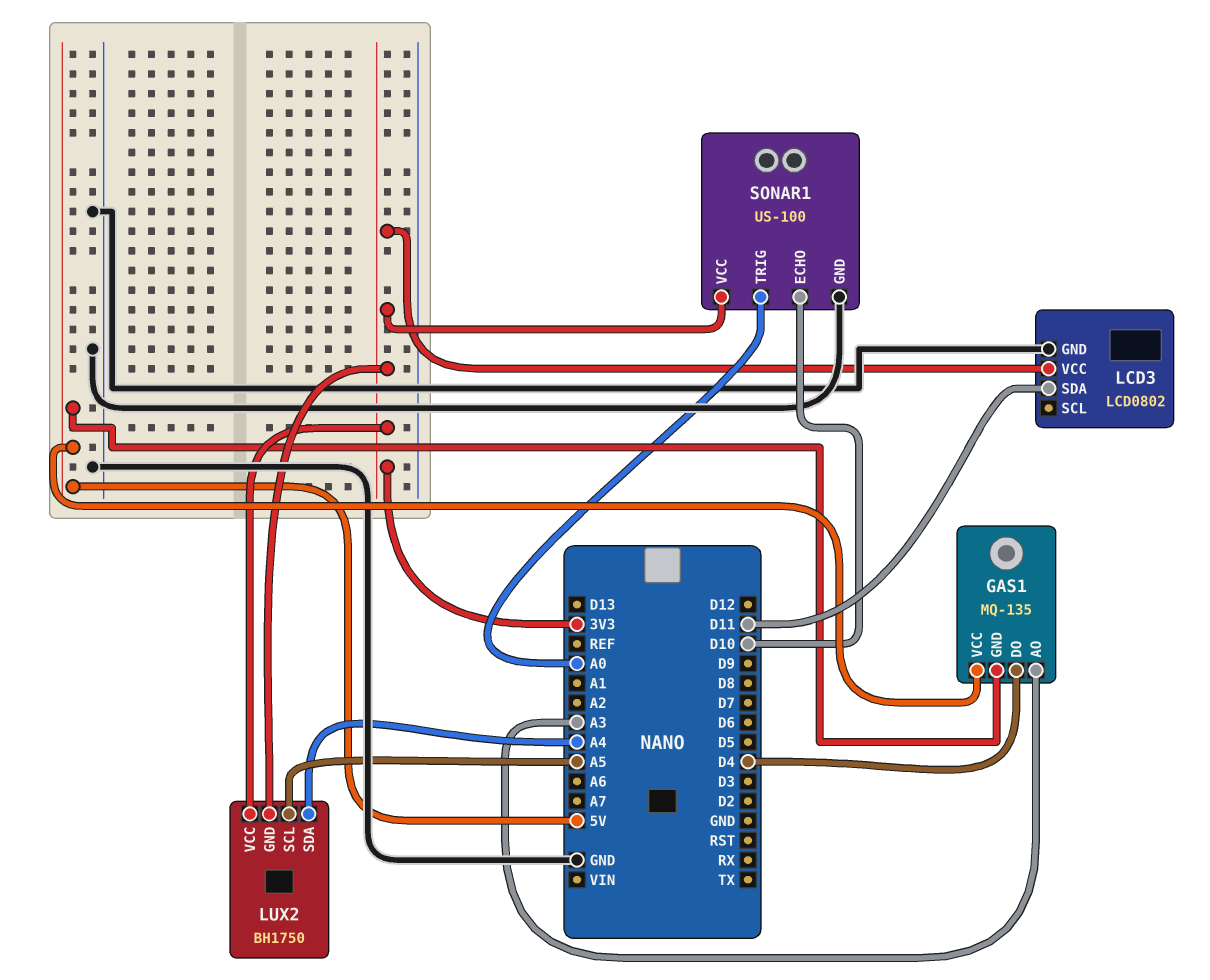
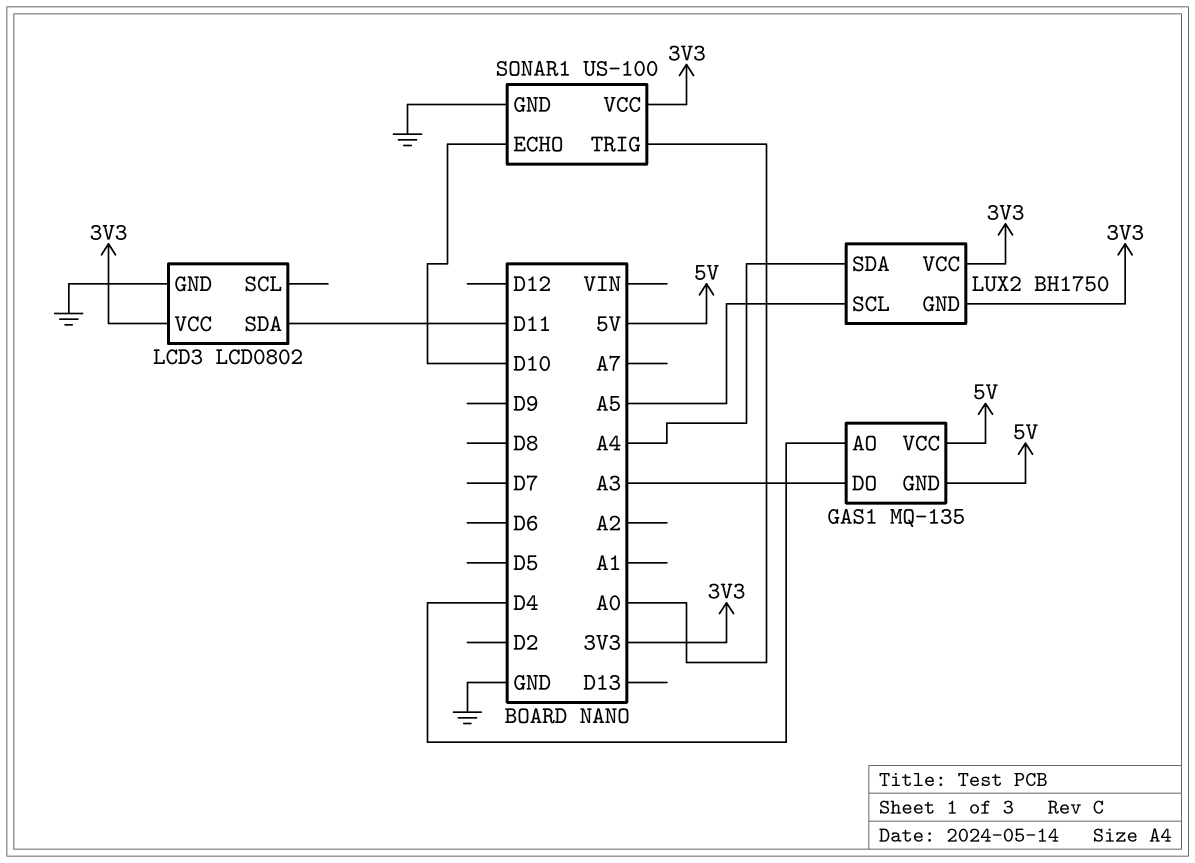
GAS1 pin AO: A3 -> D4
GAS1 pin DO: D4 -> A3

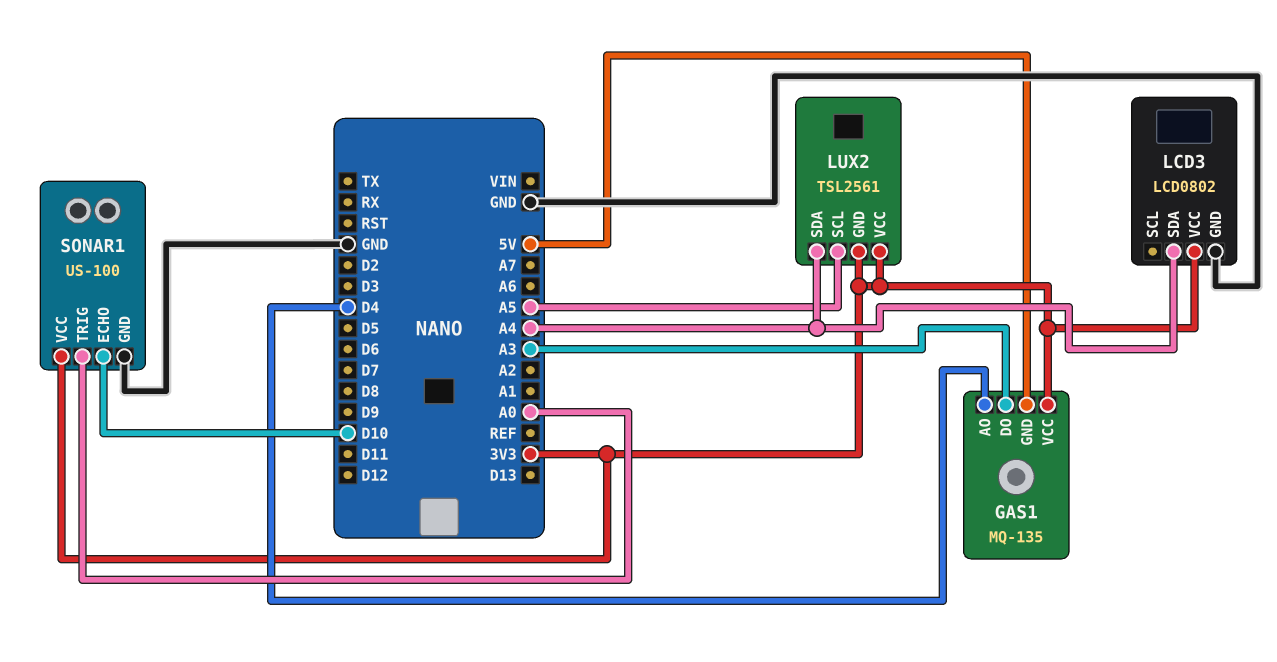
GAS1 pin VCC: 5V -> 3V3
LCD3 pin SDA: D11 -> A4
LUX2: BH1750 -> TSL2561

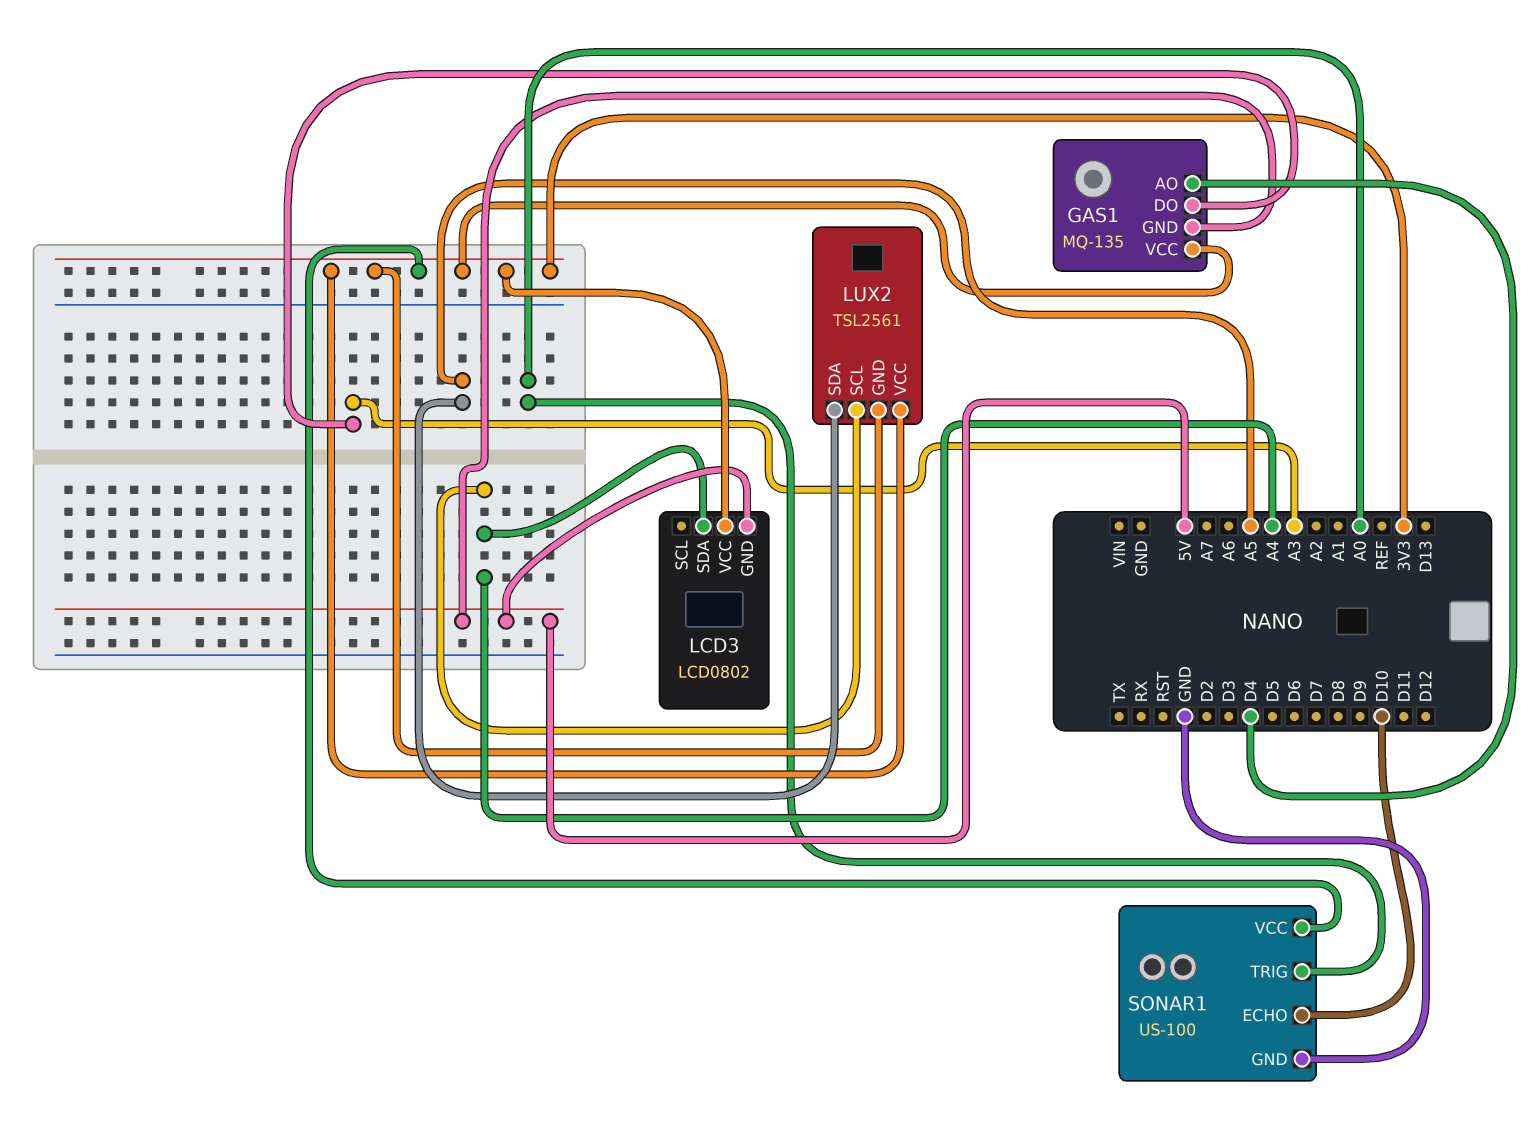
LCD3 pin GND: GND -> 5V
LUX2 pin SCL: A5 -> A4
LUX2 pin SDA: A4 -> A5

